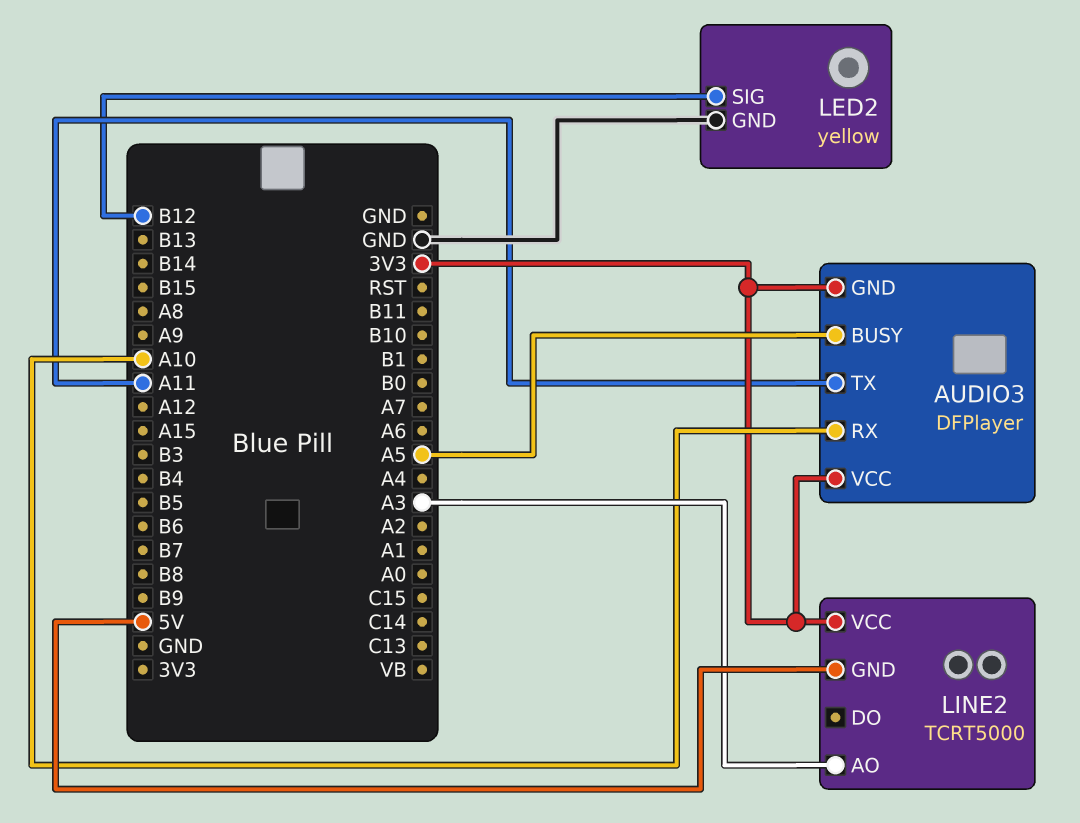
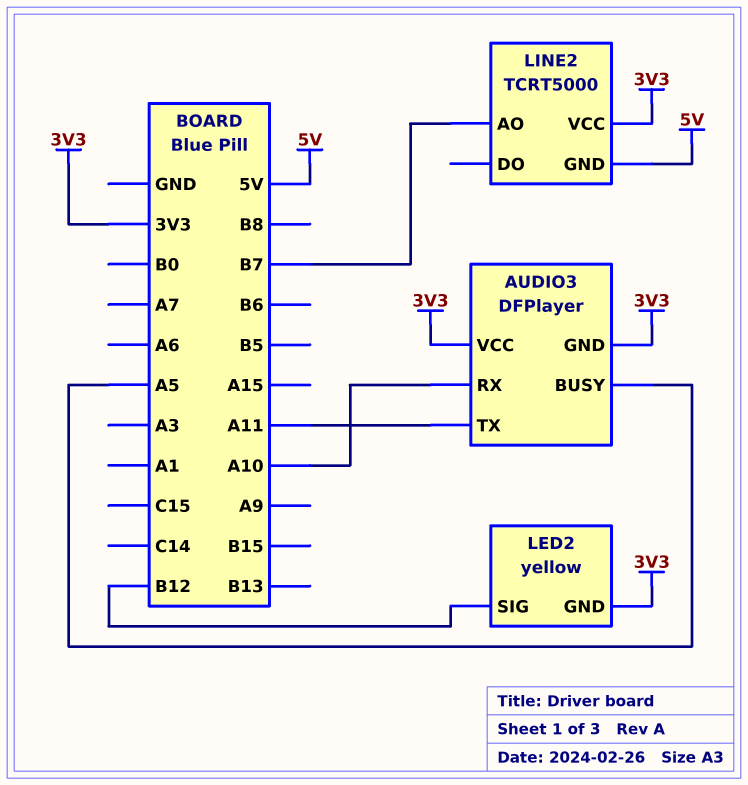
LED2 pin GND: GND -> 3V3
LINE2 pin AO: A3 -> B7

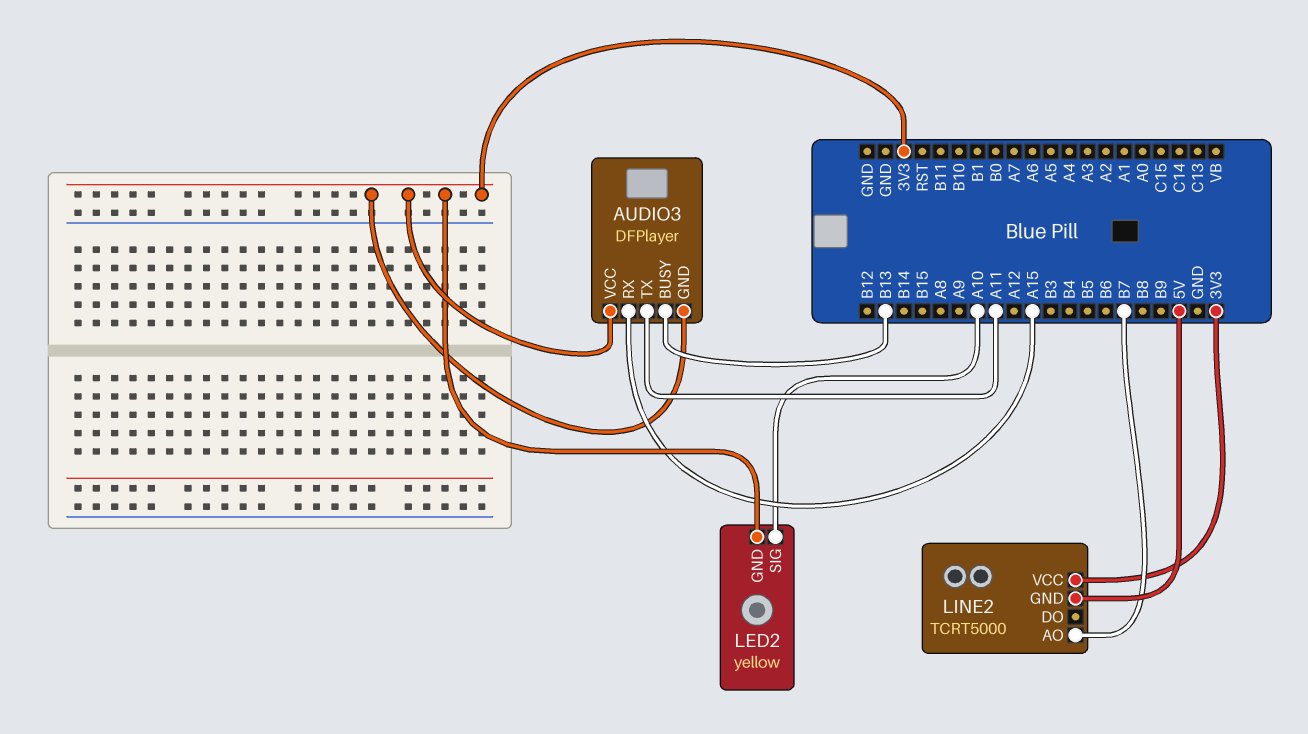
AUDIO3 pin BUSY: A5 -> B13
AUDIO3 pin RX: A10 -> A15
LED2 pin SIG: B12 -> A10

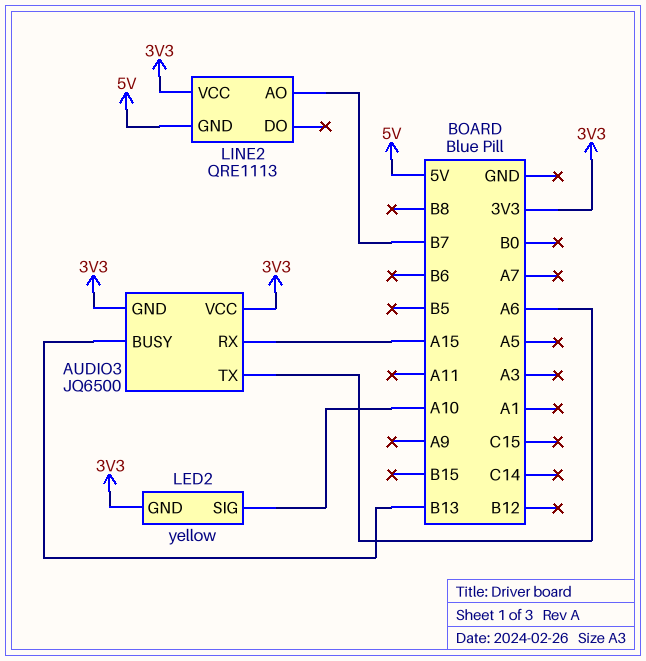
AUDIO3: DFPlayer -> JQ6500
AUDIO3 pin TX: A11 -> A6
LINE2: TCRT5000 -> QRE1113

